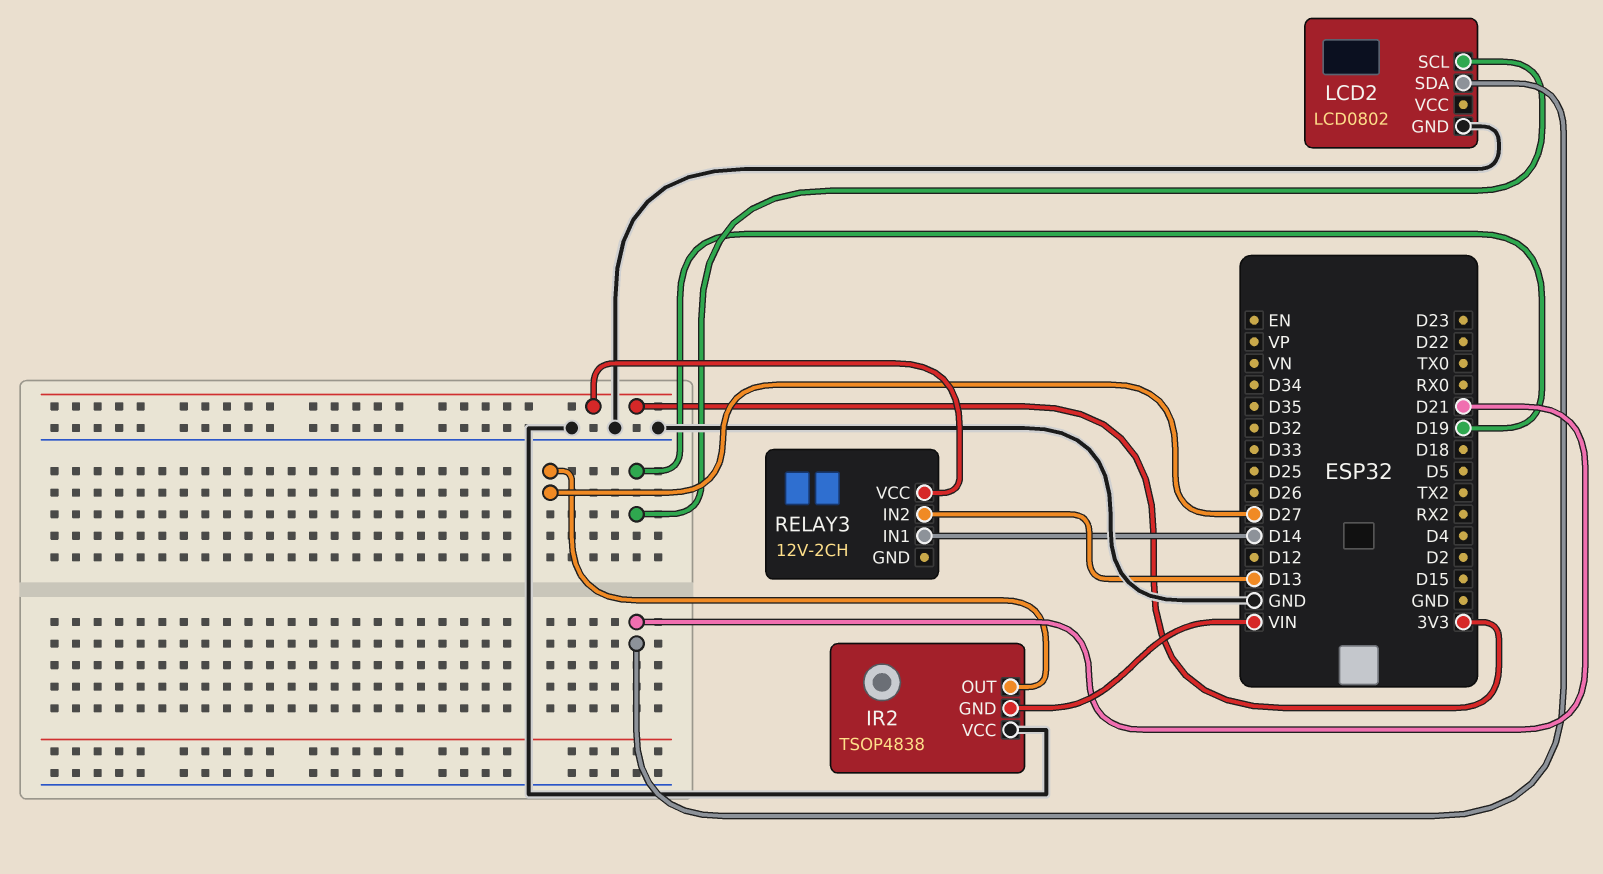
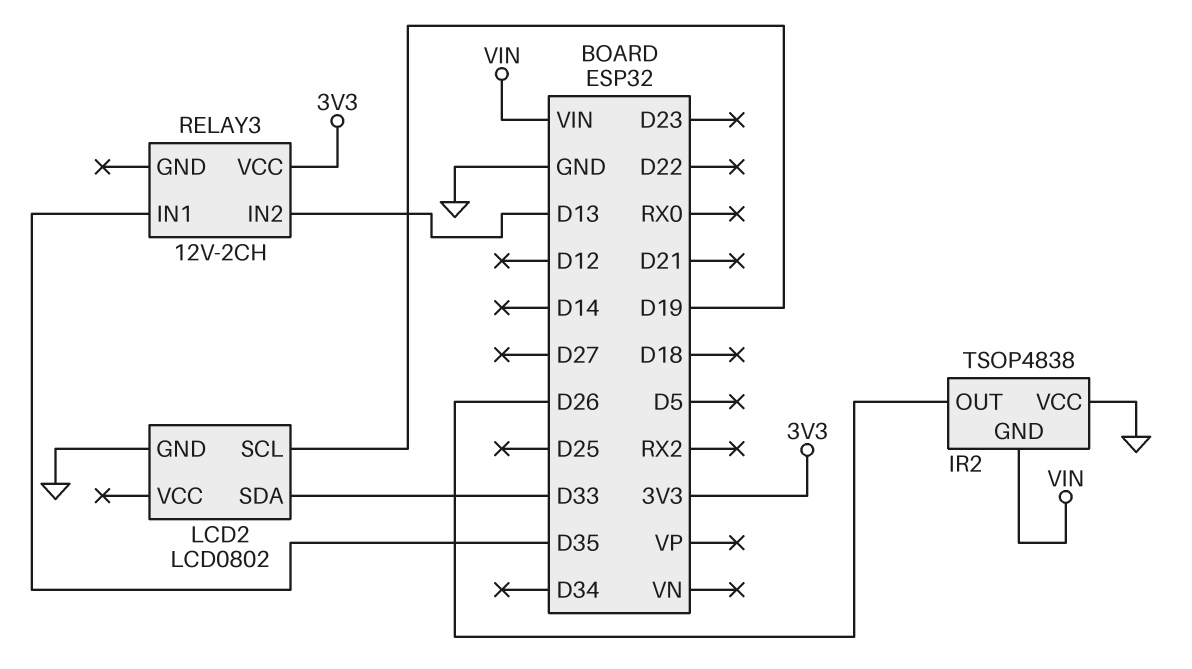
IR2 pin OUT: D27 -> D26
LCD2 pin SDA: D21 -> D33
RELAY3 pin IN1: D14 -> D35

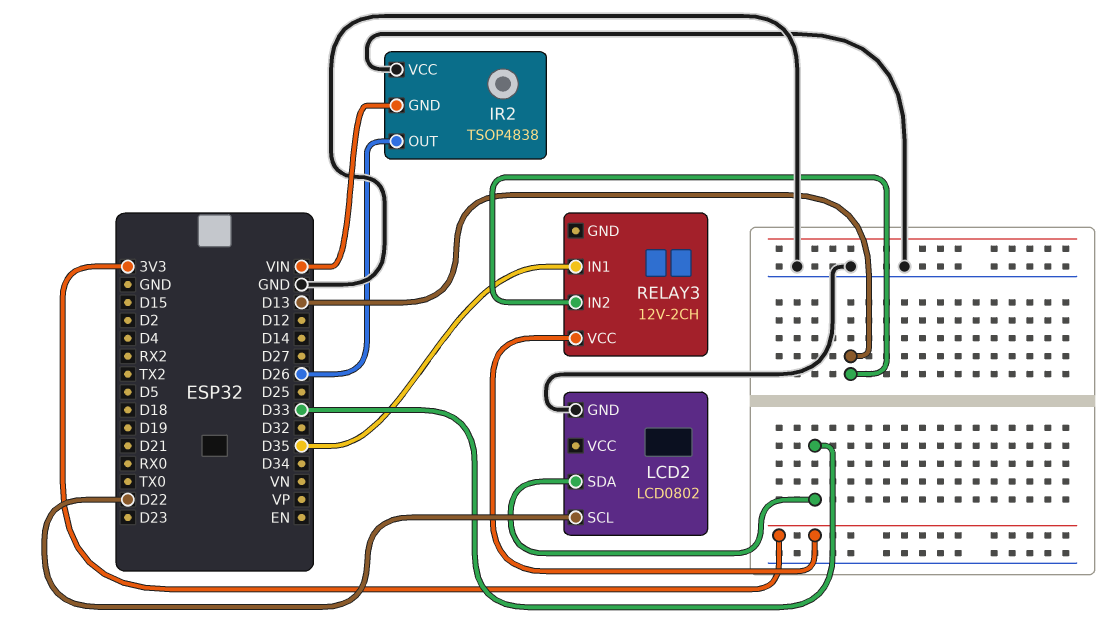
LCD2 pin SCL: D19 -> D22

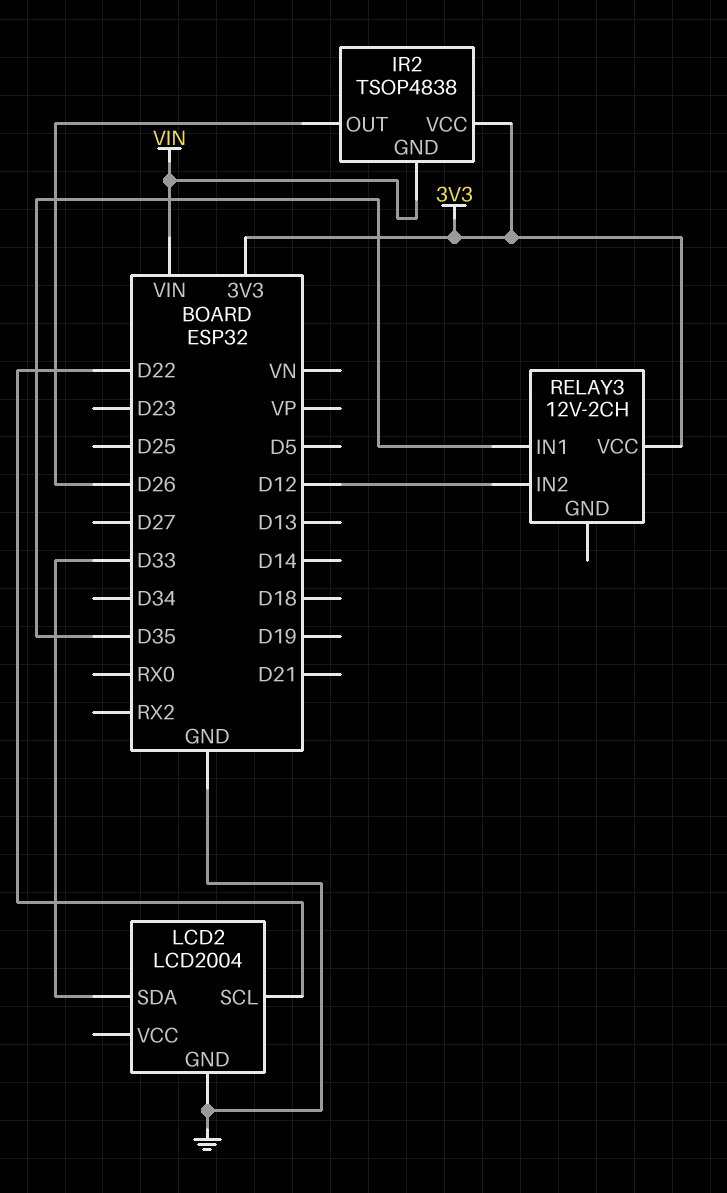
IR2 pin VCC: GND -> 3V3
LCD2: LCD0802 -> LCD2004
RELAY3 pin IN2: D13 -> D12

